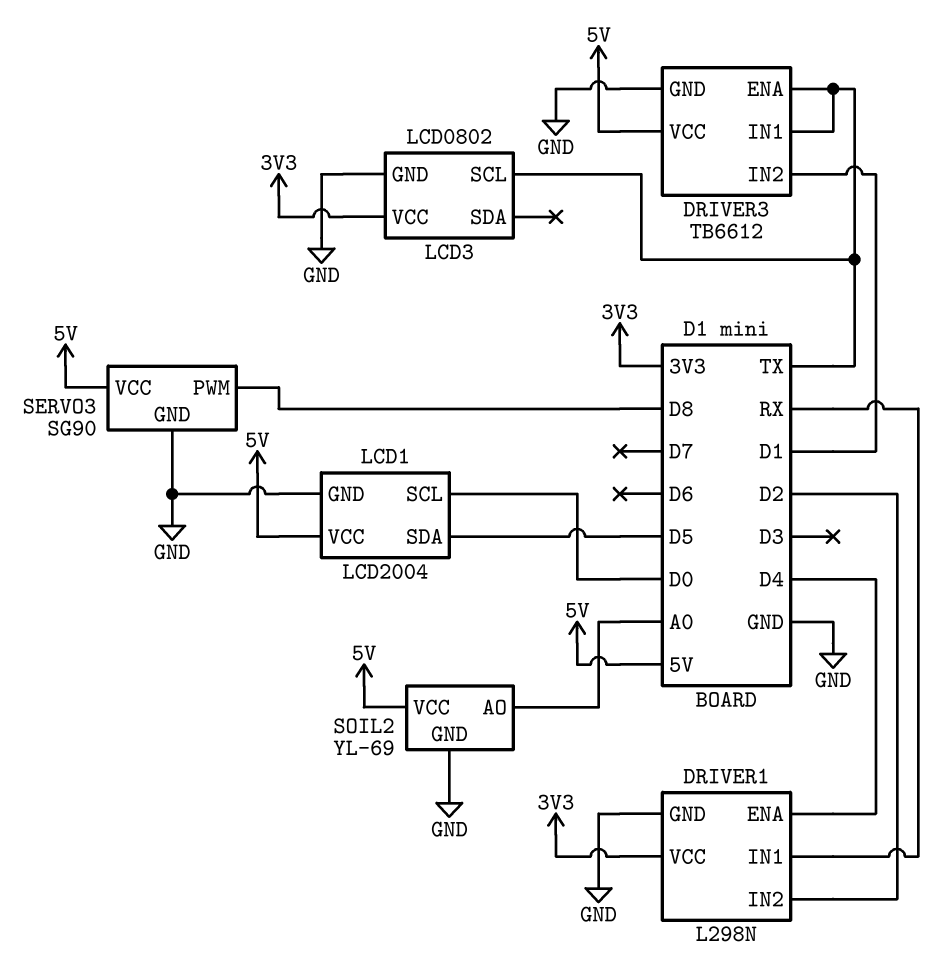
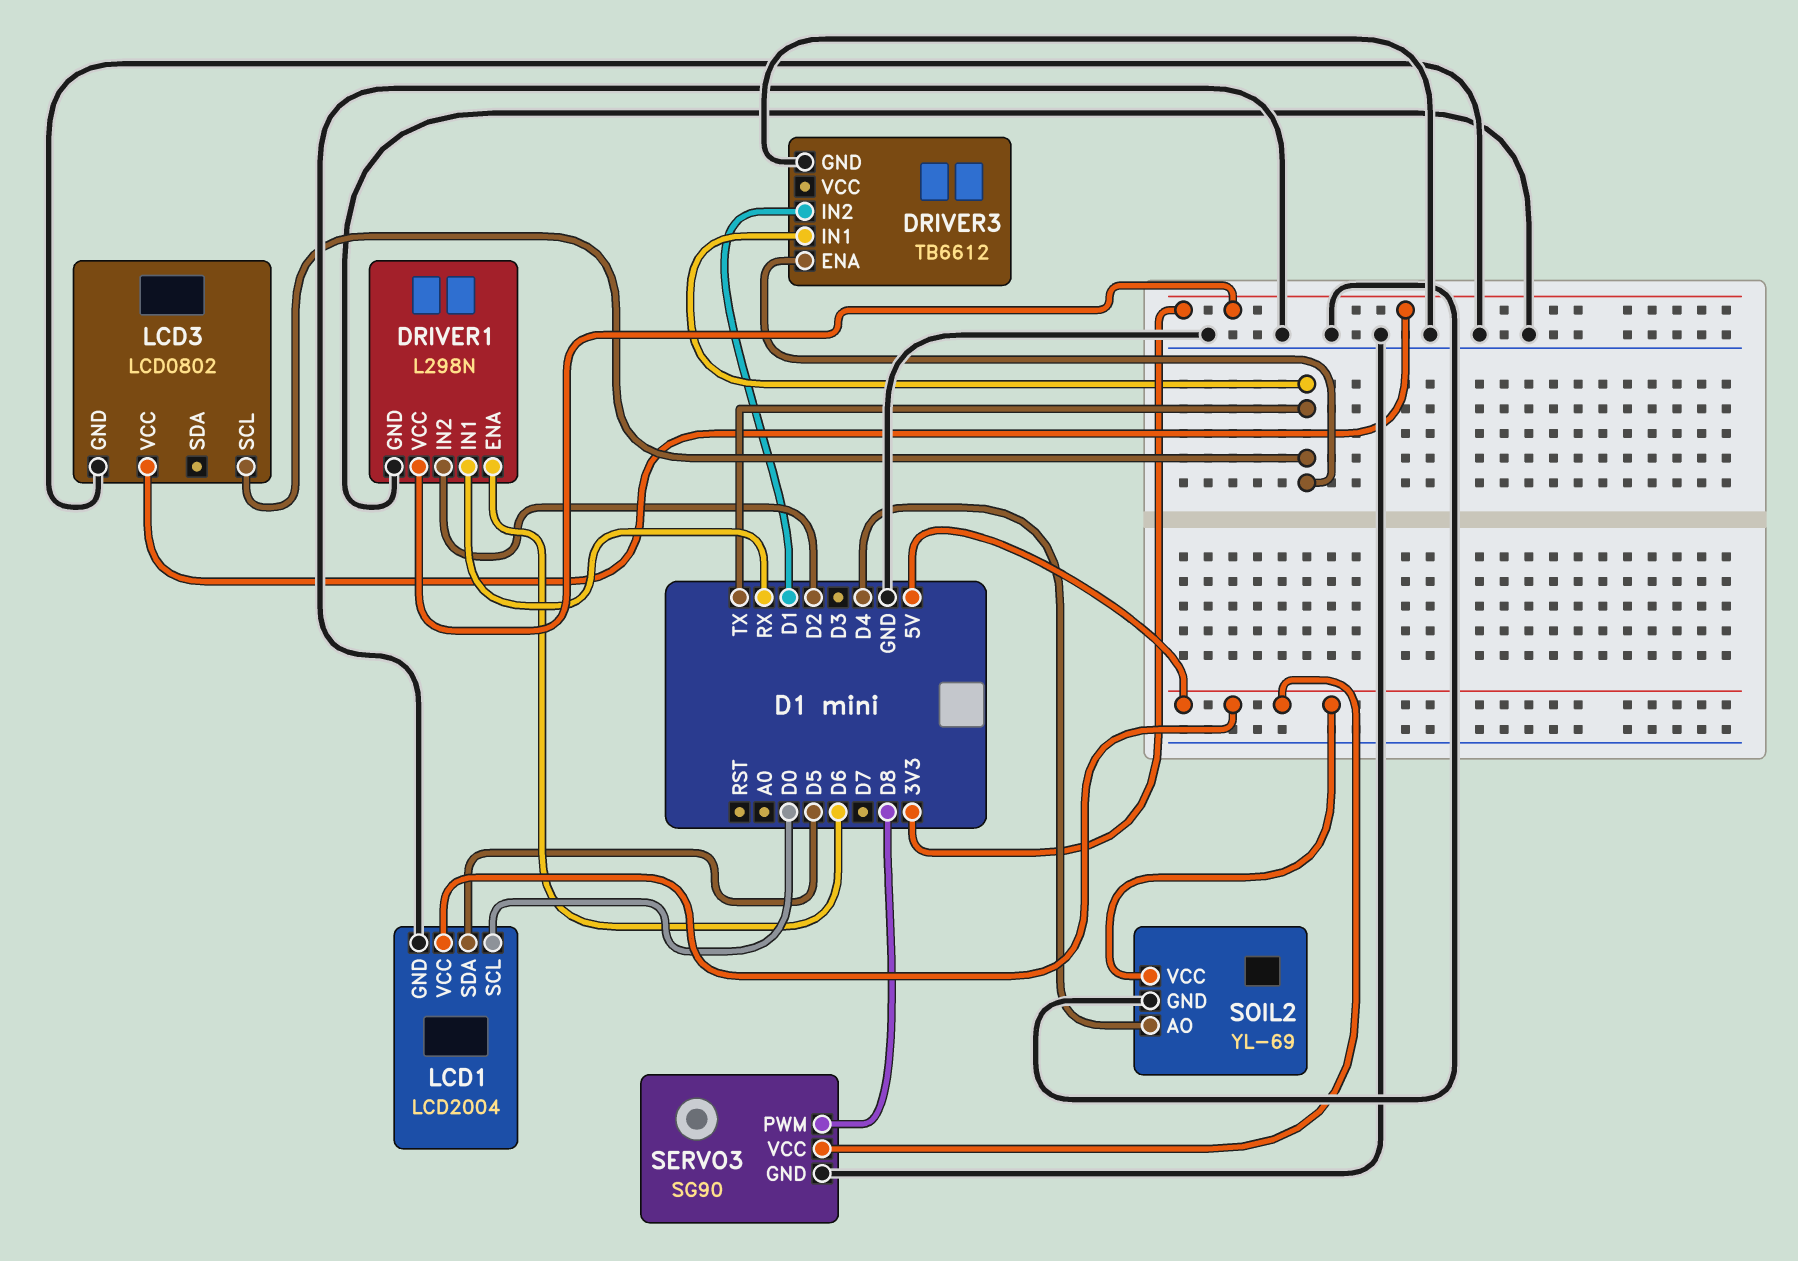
DRIVER1 pin ENA: D4 -> D6
DRIVER3 pin VCC: 5V -> none
SOIL2 pin AO: A0 -> D4

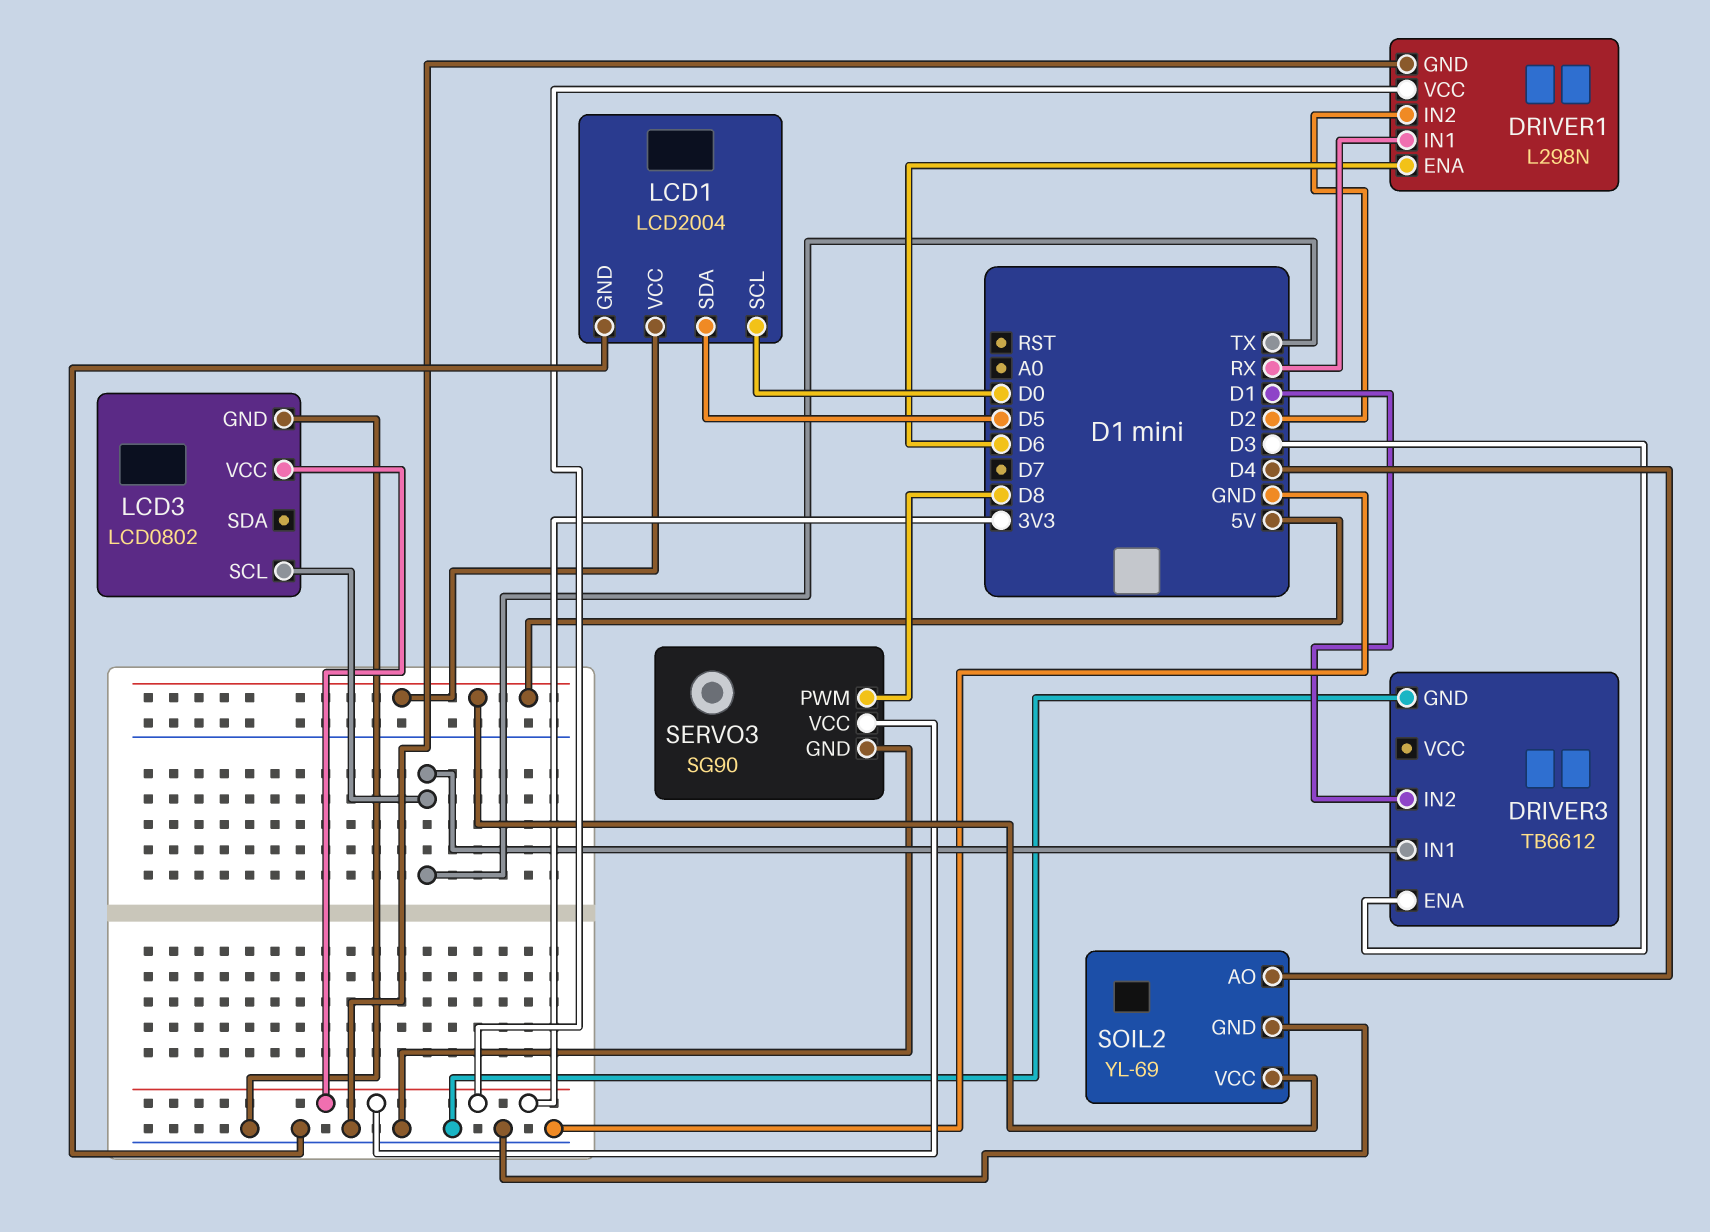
DRIVER3 pin ENA: TX -> D3
SERVO3 pin VCC: 5V -> 3V3

